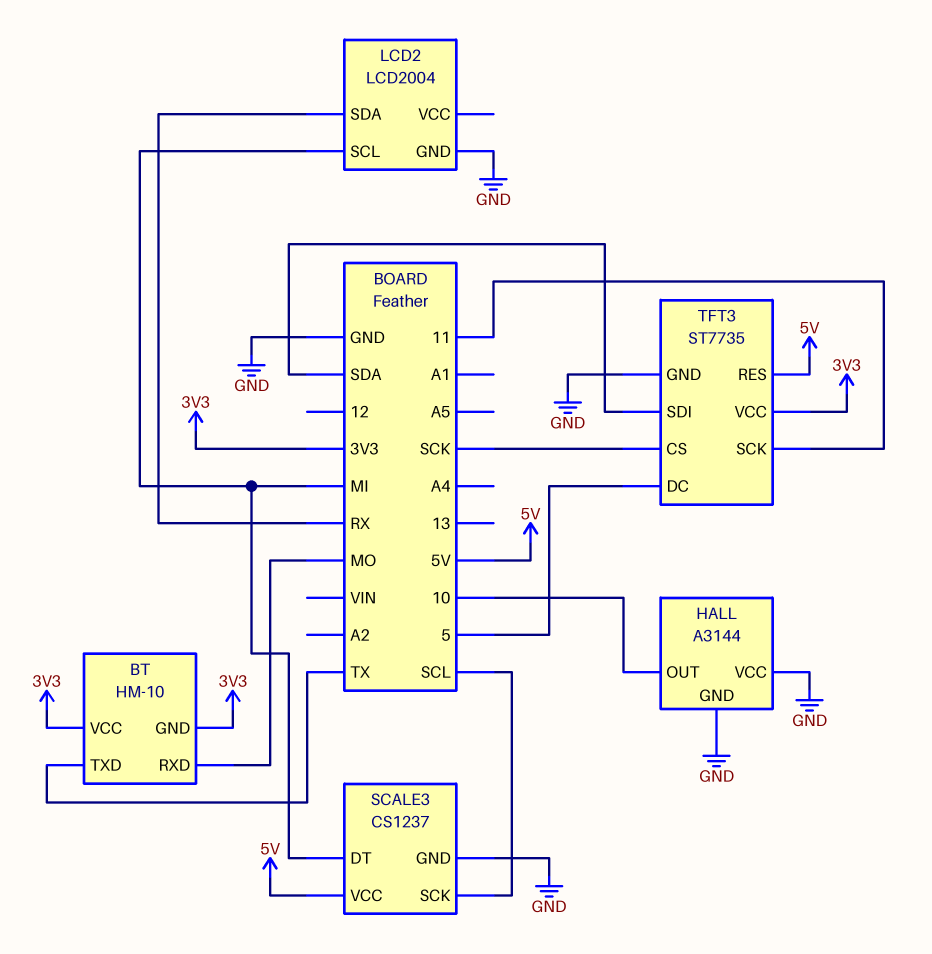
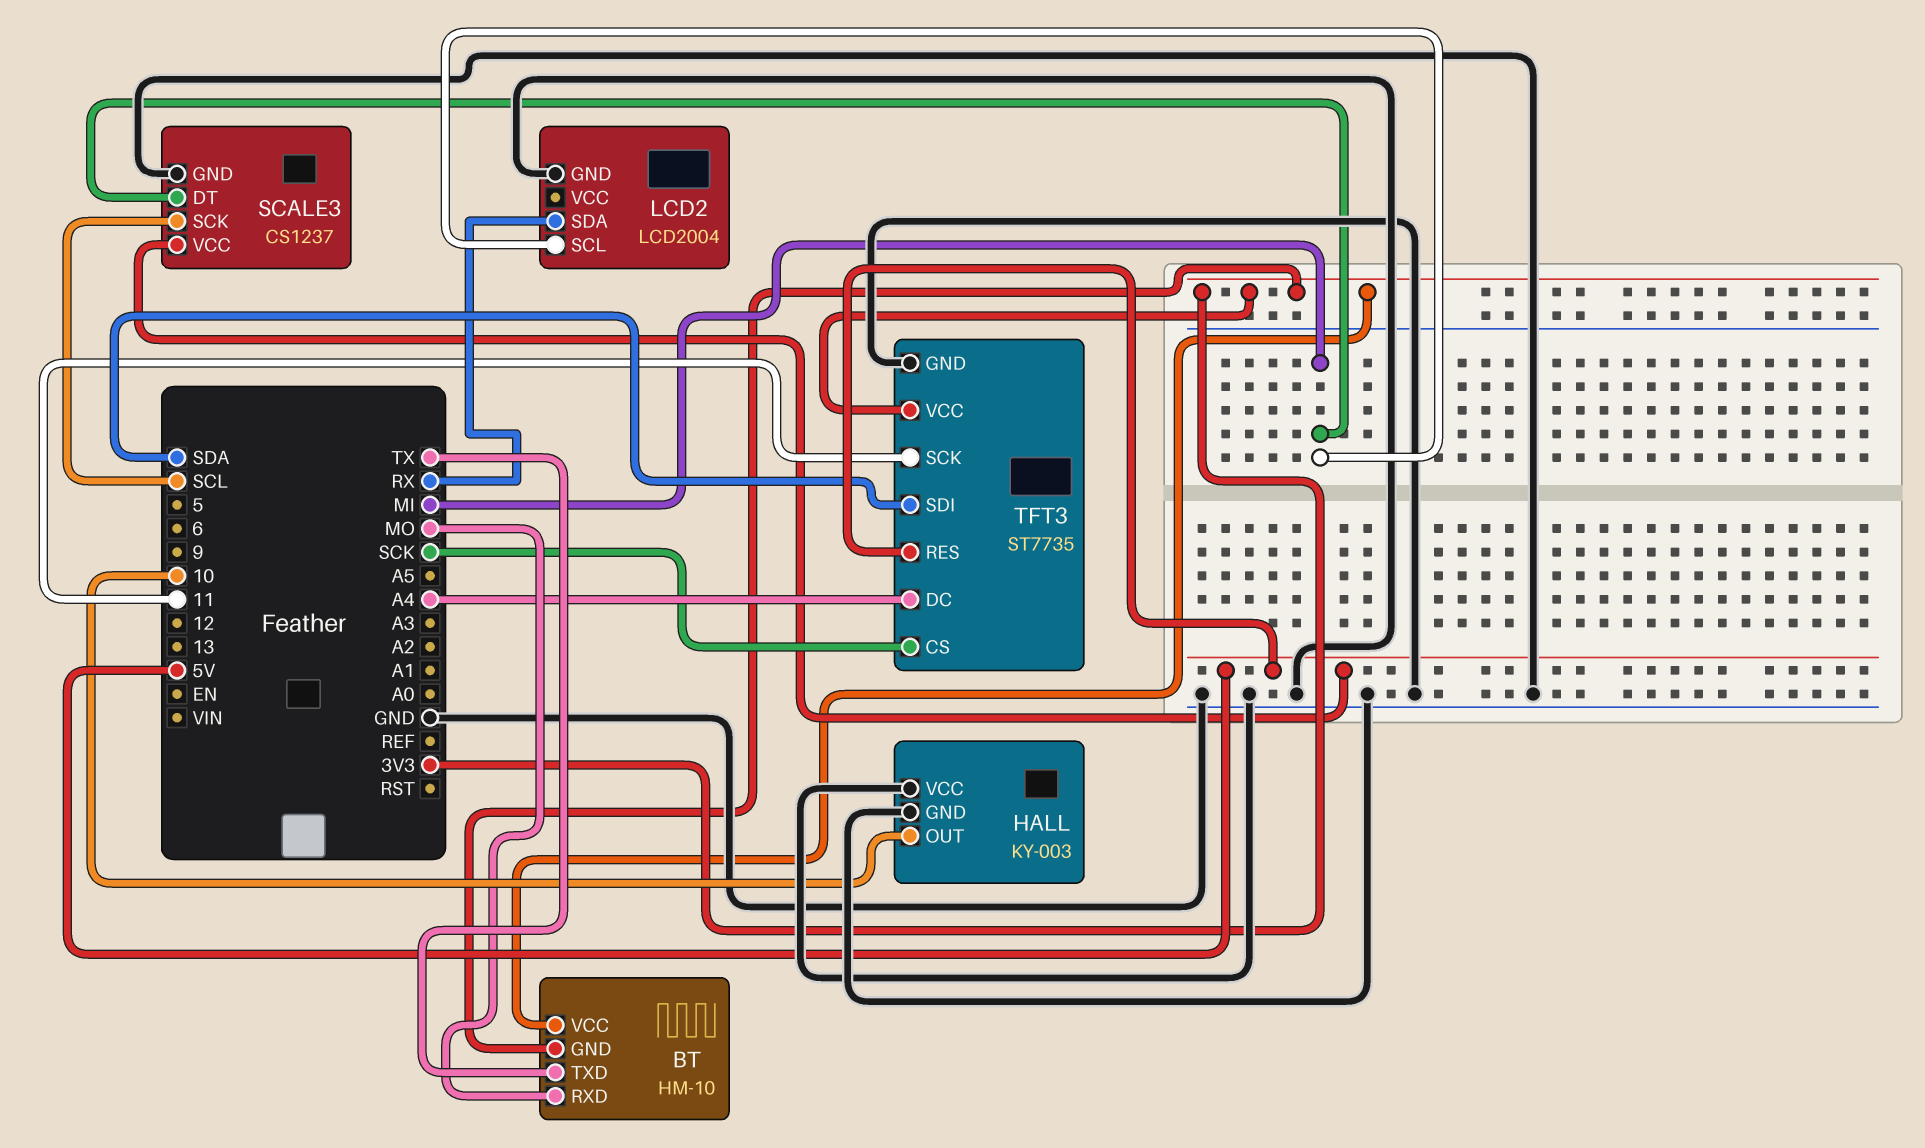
HALL: A3144 -> KY-003
TFT3 pin DC: 5 -> A4

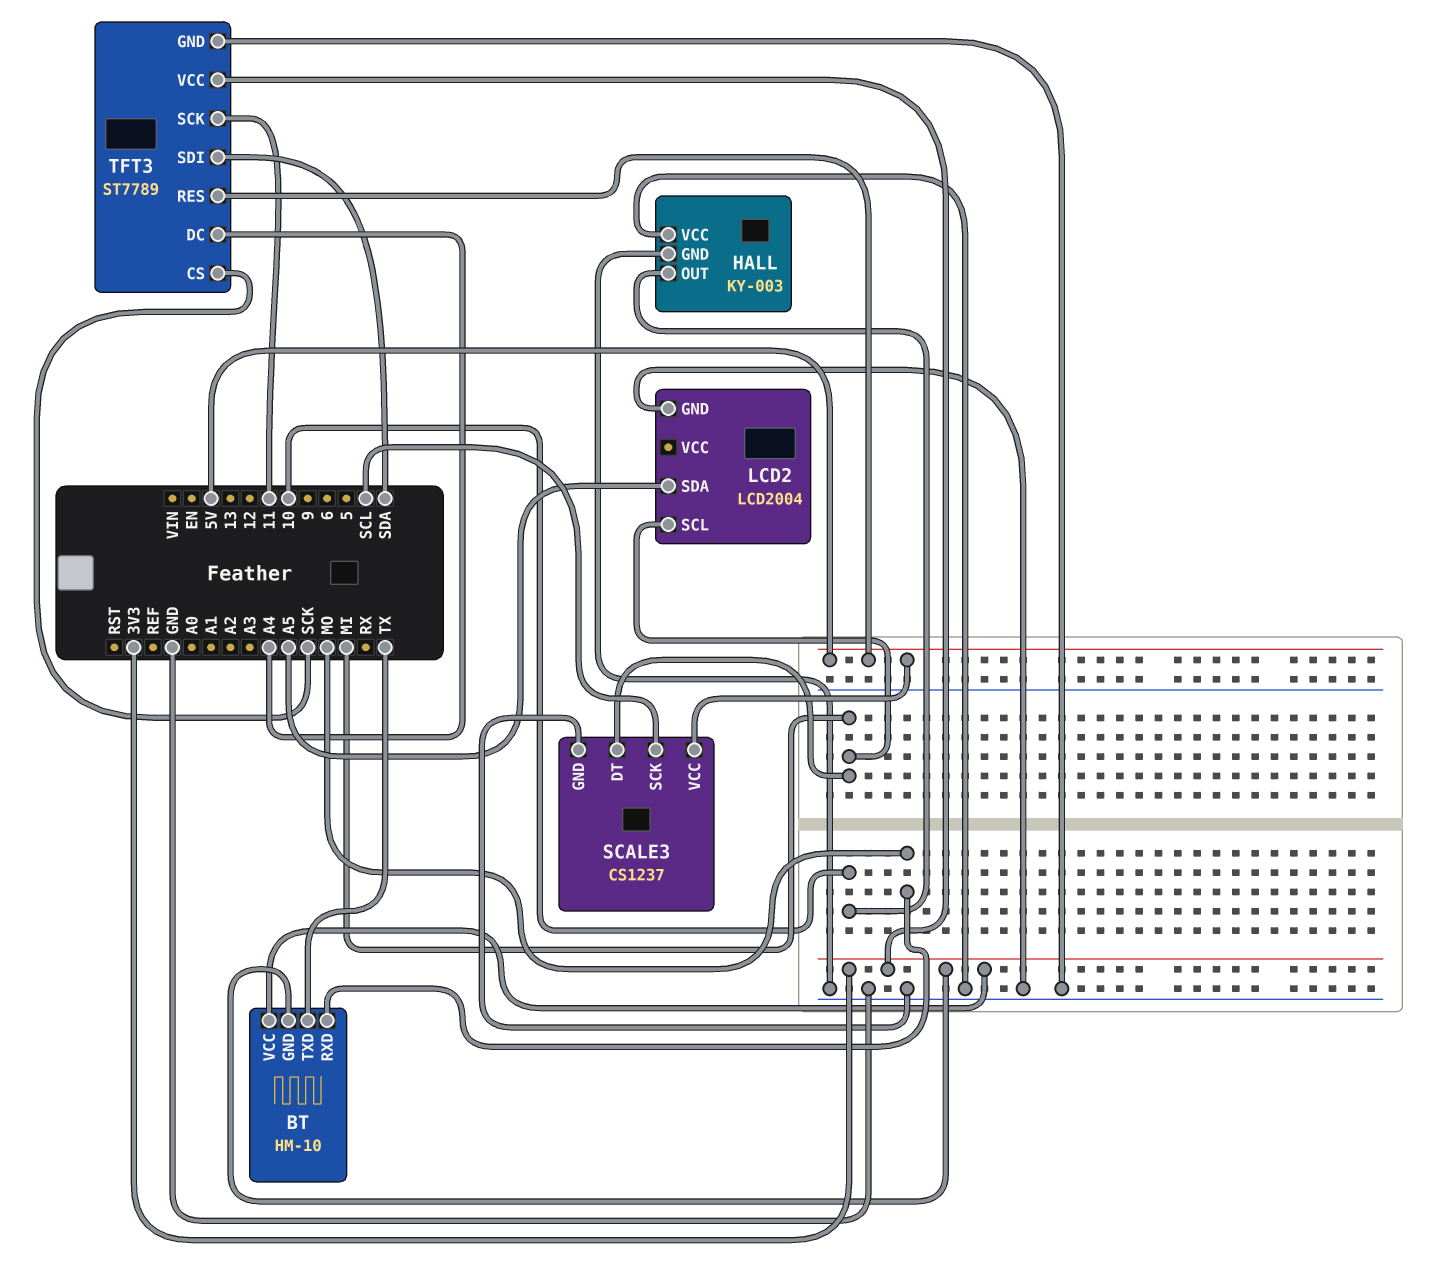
LCD2 pin SDA: RX -> A5
TFT3: ST7735 -> ST7789

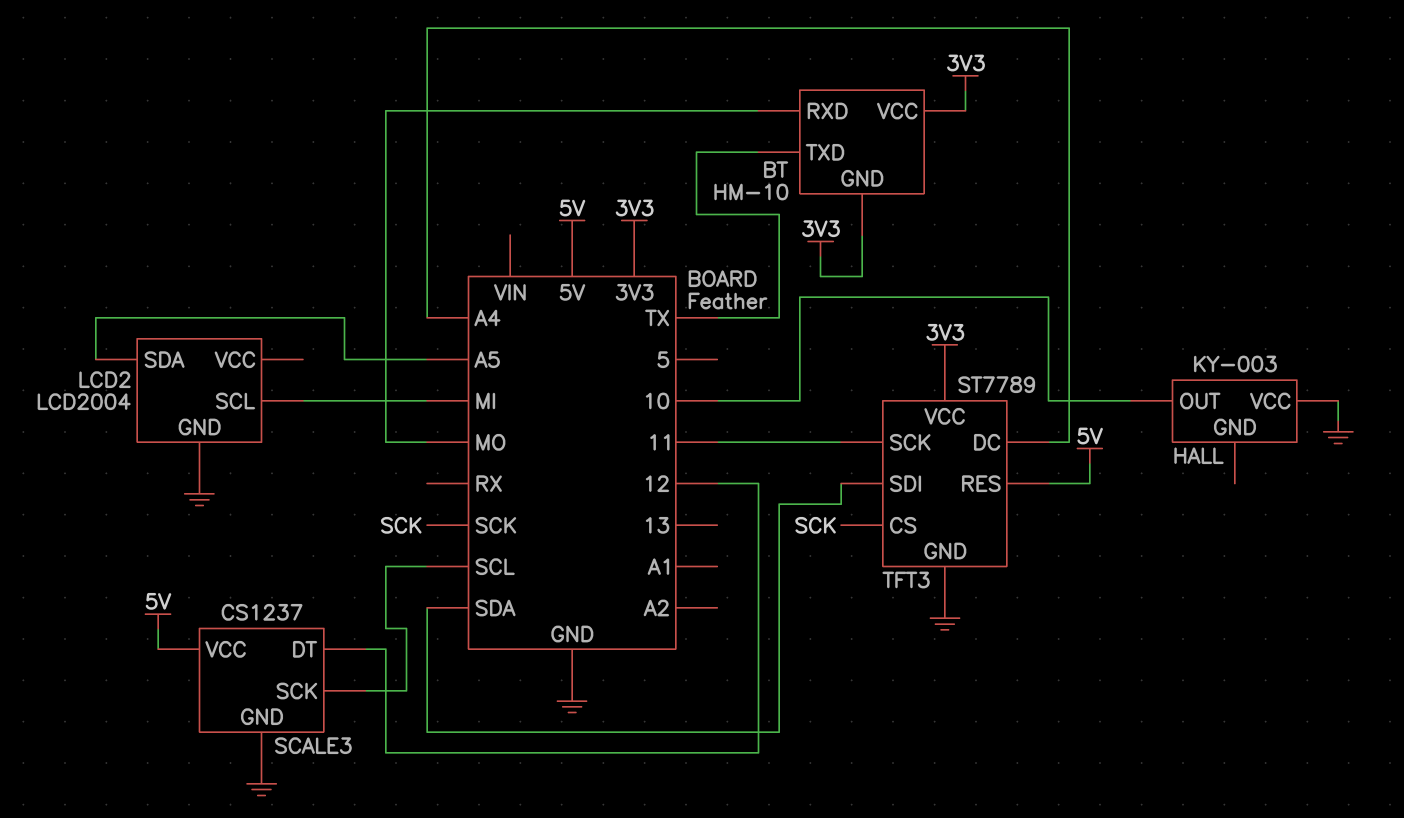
HALL pin GND: GND -> none
SCALE3 pin DT: MI -> 12

